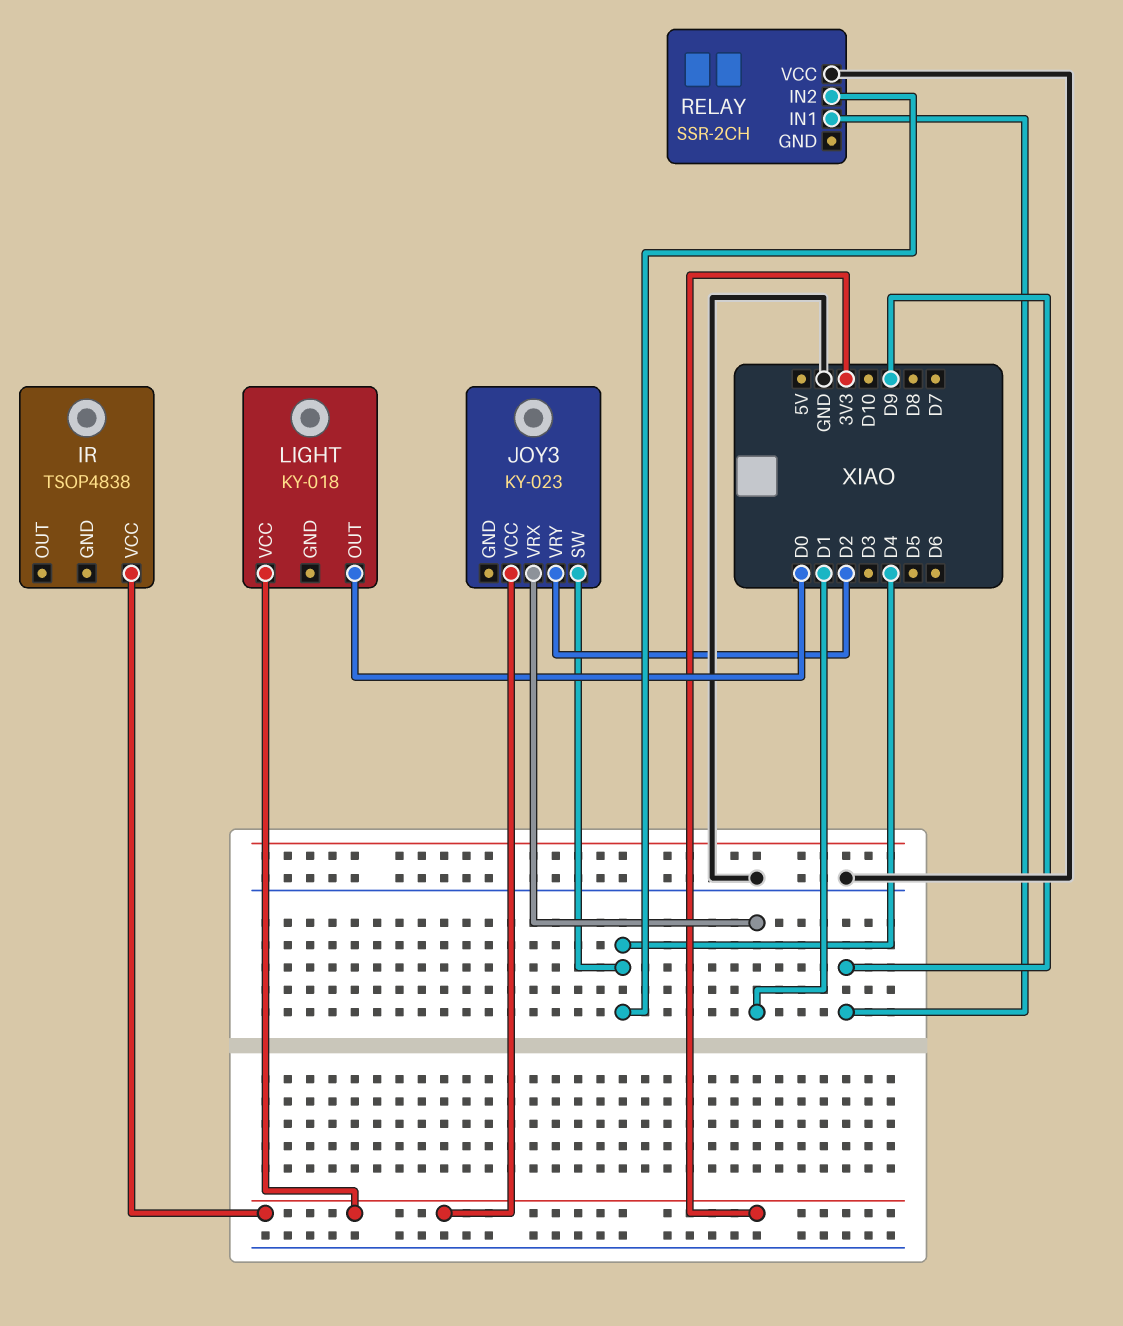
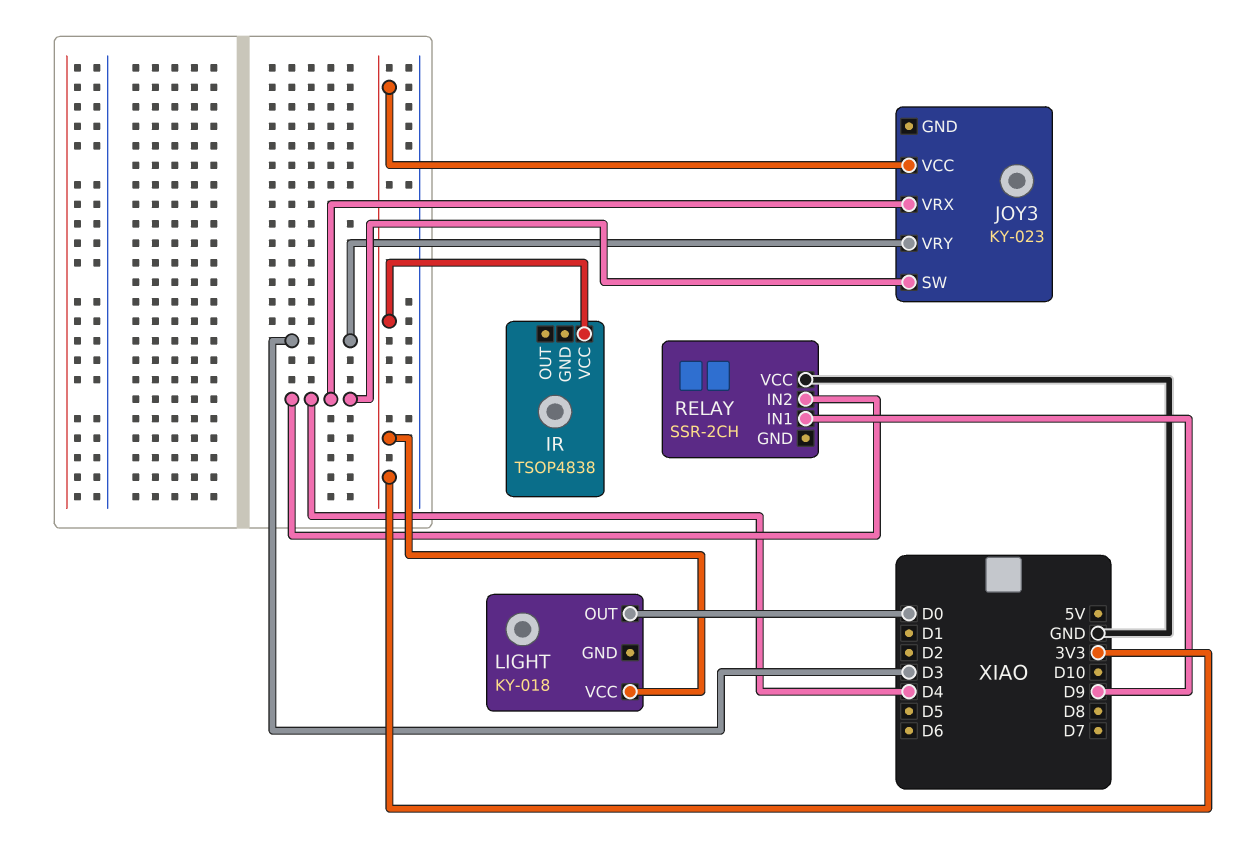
JOY3 pin VRX: D1 -> D4
JOY3 pin VRY: D2 -> D3

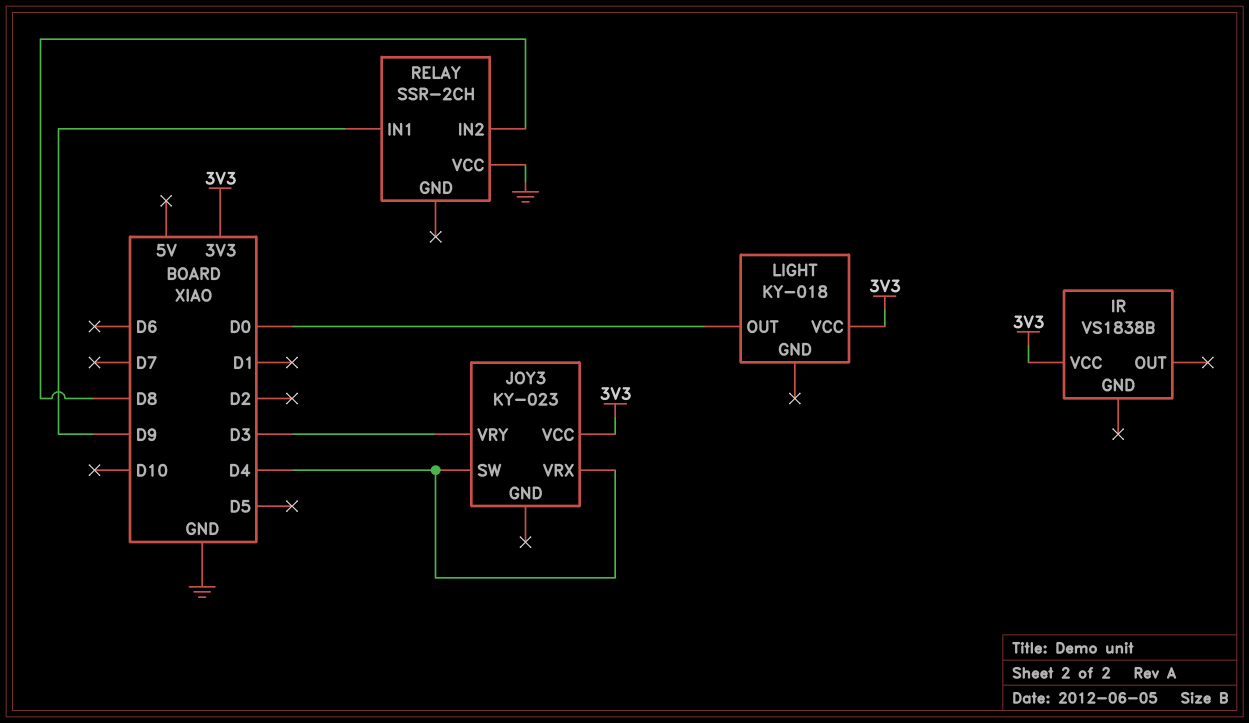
IR: TSOP4838 -> VS1838B
RELAY pin IN2: D4 -> D8

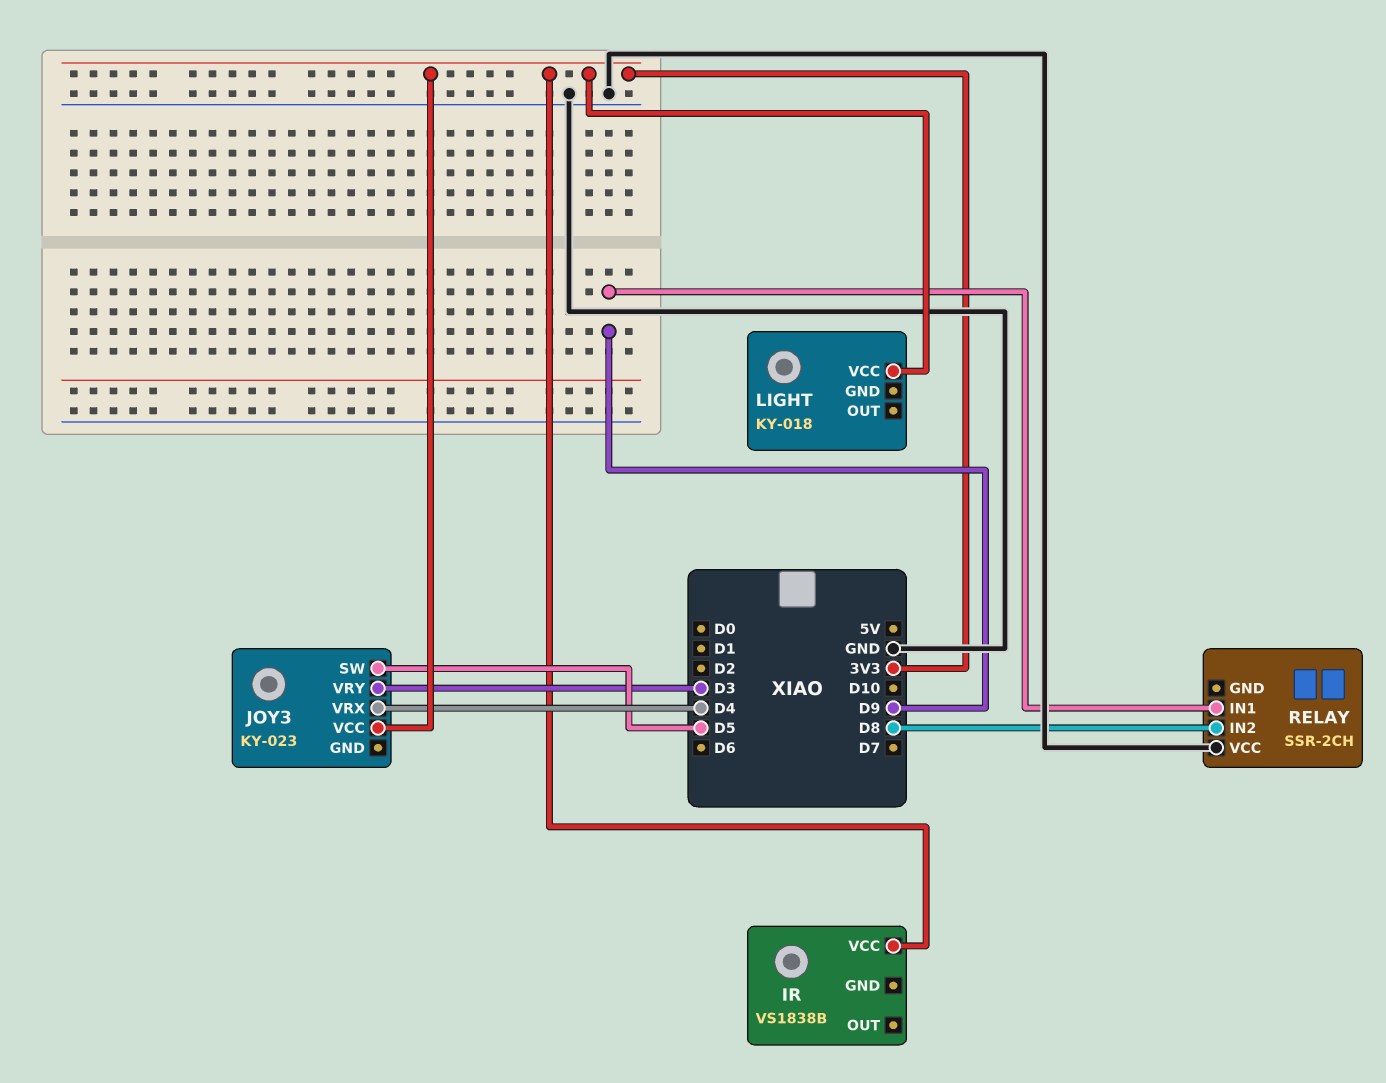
JOY3 pin SW: D4 -> D5
LIGHT pin OUT: D0 -> none

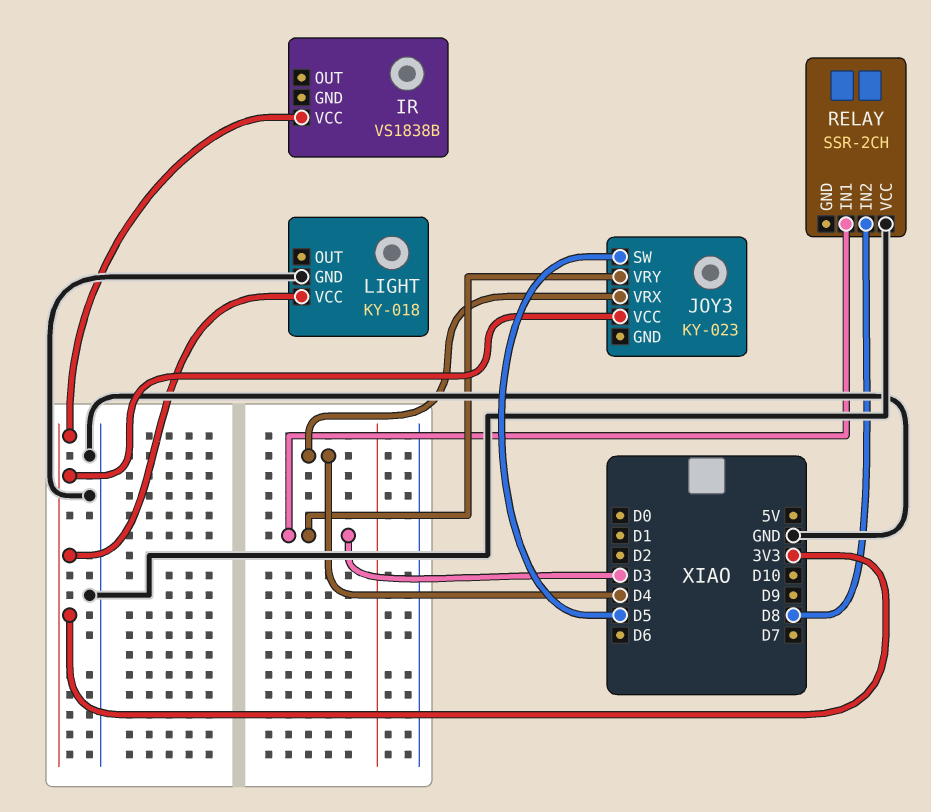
LIGHT pin GND: none -> GND
RELAY pin IN1: D9 -> D3

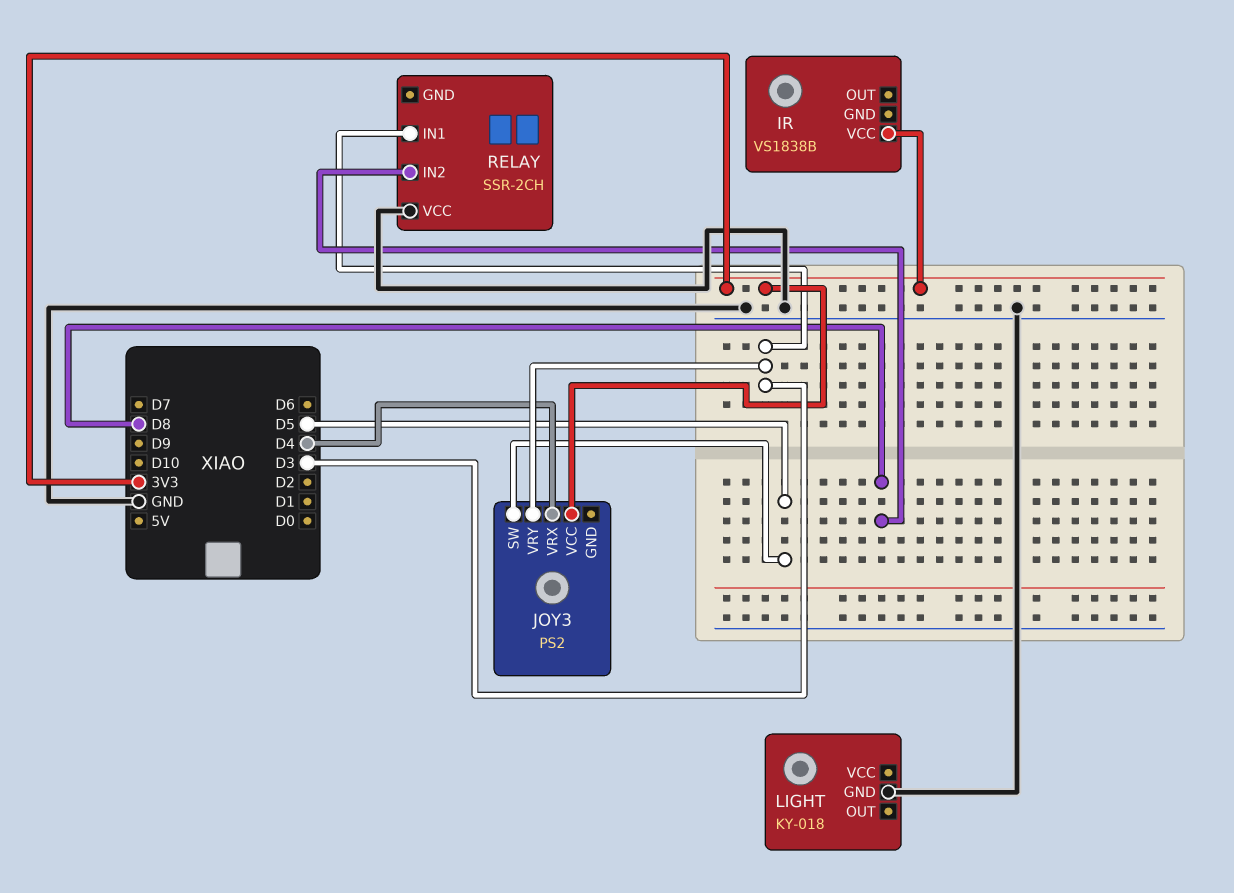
JOY3: KY-023 -> PS2
LIGHT pin VCC: 3V3 -> none

